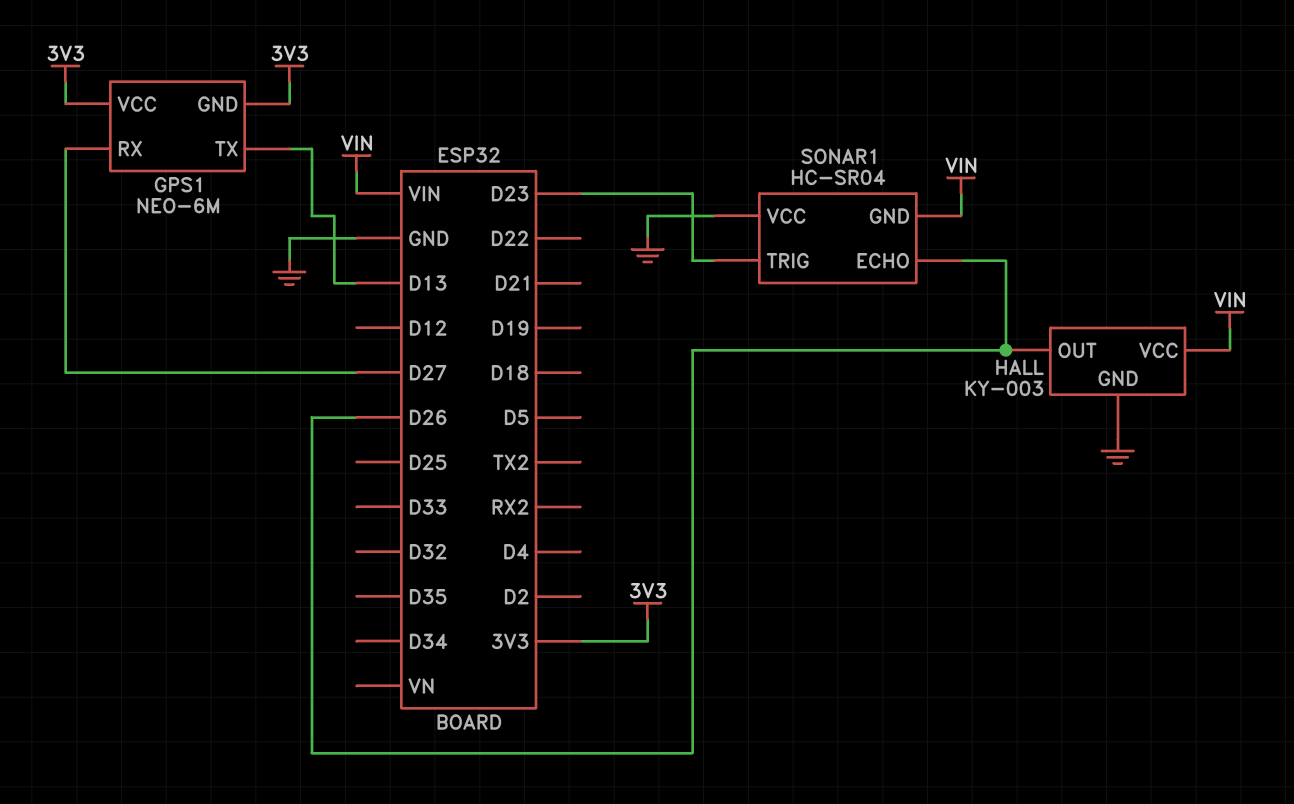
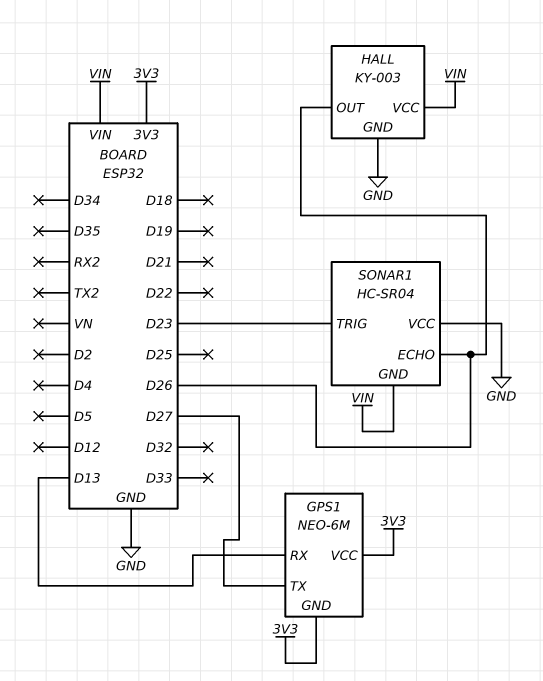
GPS1 pin RX: D27 -> D13
GPS1 pin TX: D13 -> D27

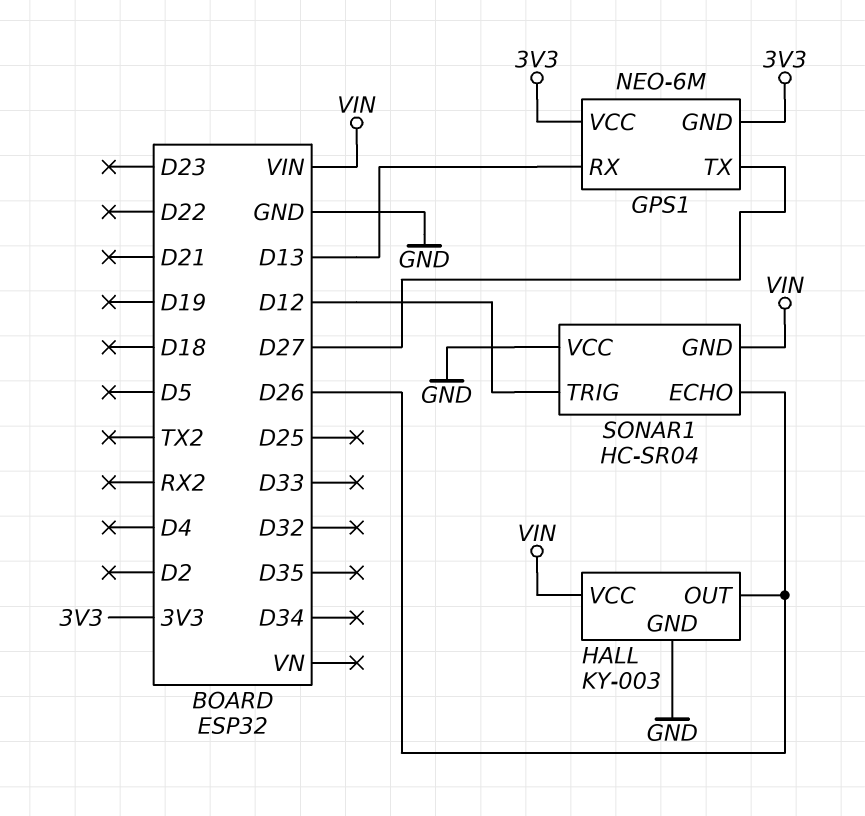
SONAR1 pin TRIG: D23 -> D12

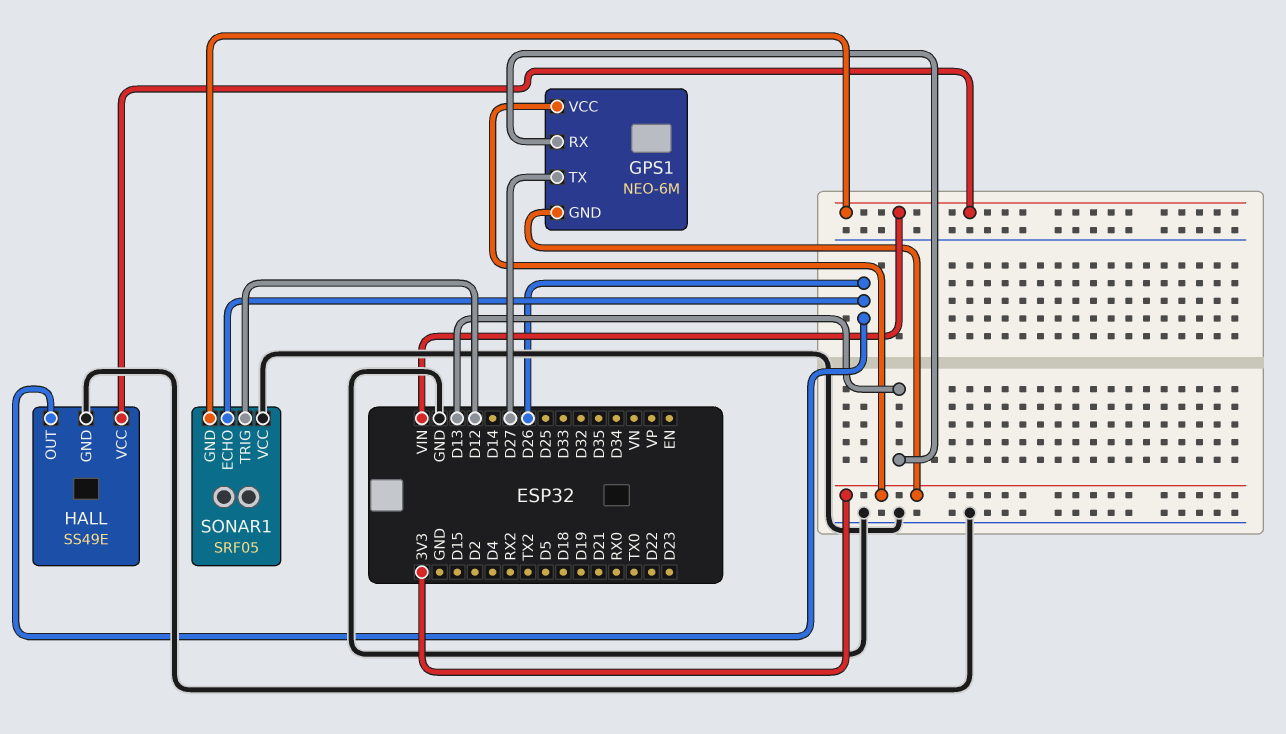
HALL: KY-003 -> SS49E
SONAR1: HC-SR04 -> SRF05

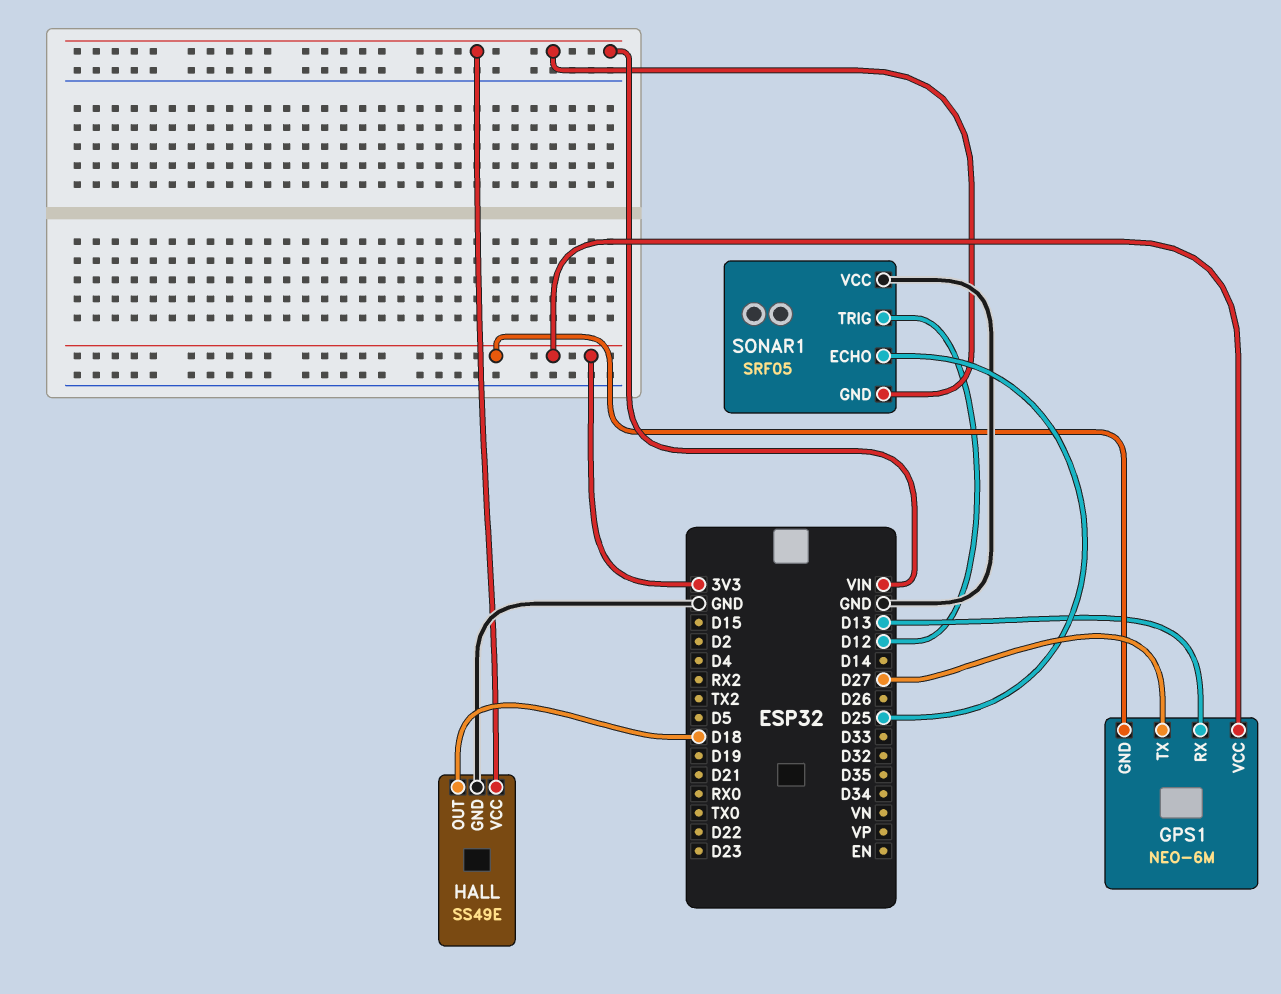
HALL pin OUT: D26 -> D18
SONAR1 pin ECHO: D26 -> D25

